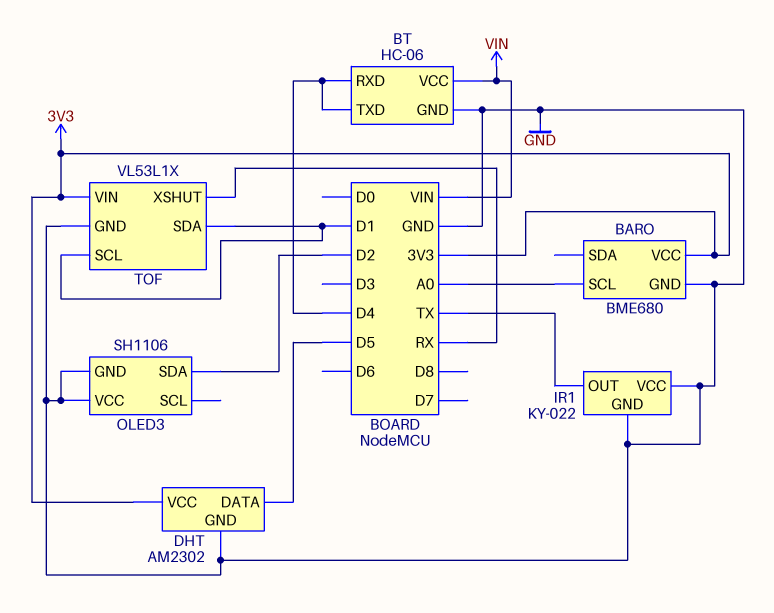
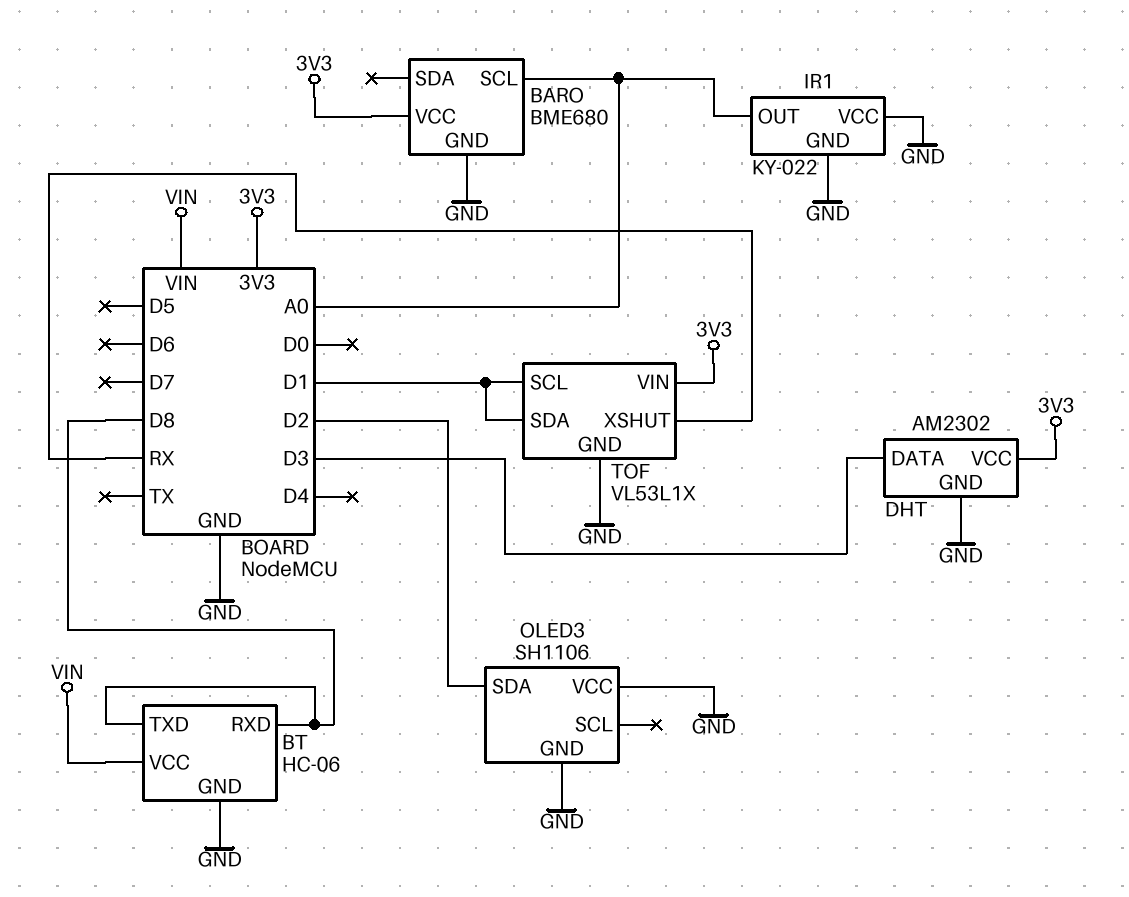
BT pin RXD: D4 -> D8
BT pin TXD: D4 -> D8
DHT pin DATA: D5 -> D3
IR1 pin OUT: TX -> A0

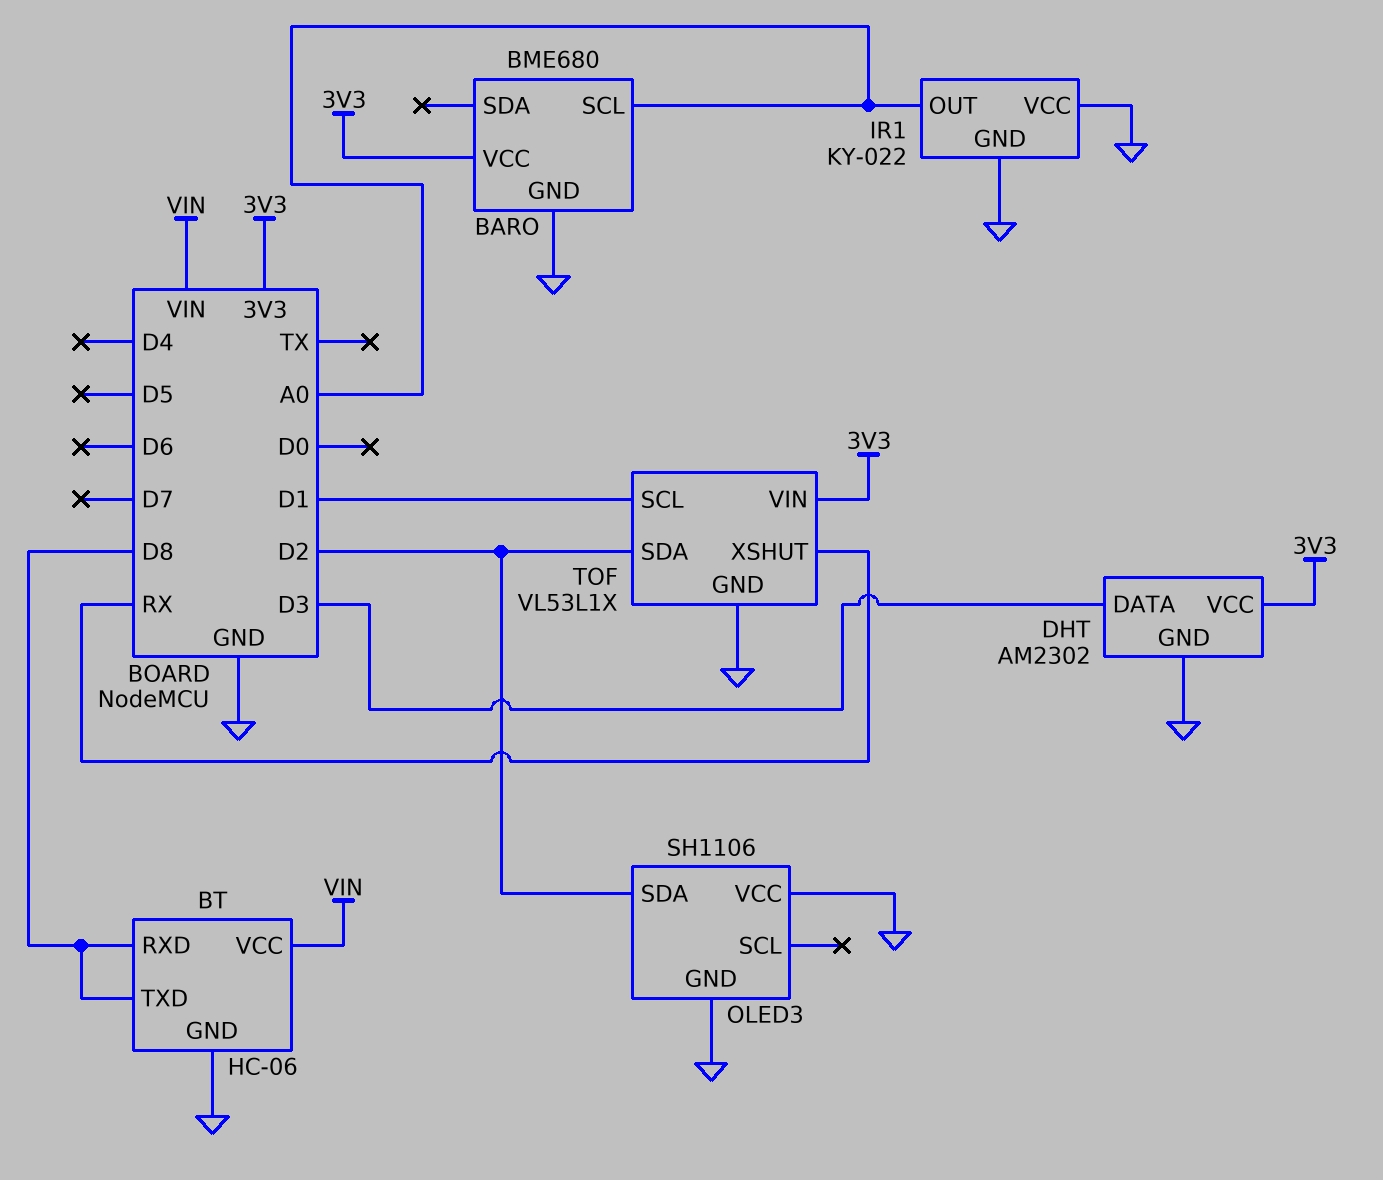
TOF pin SDA: D1 -> D2

